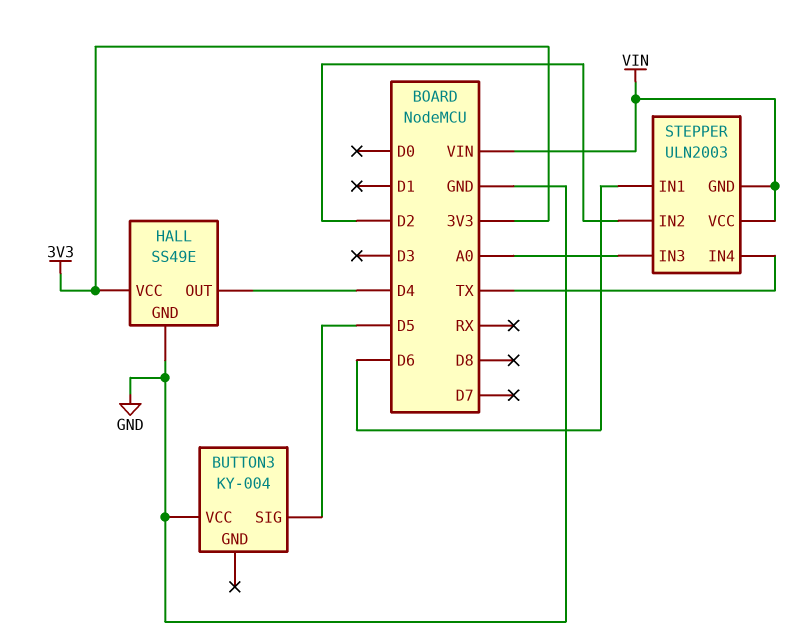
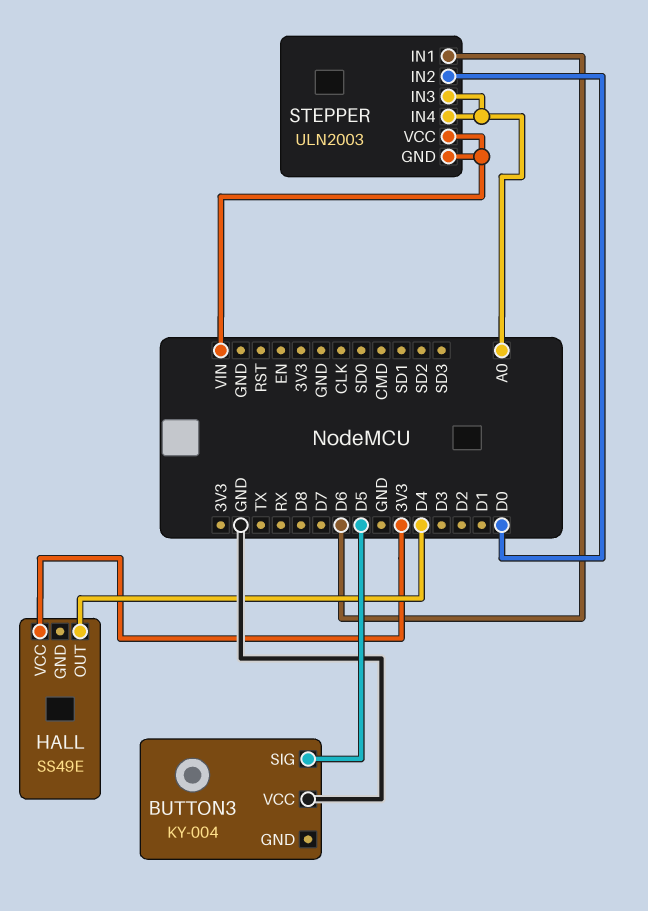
HALL pin GND: GND -> none
STEPPER pin IN2: D2 -> D0
STEPPER pin IN4: TX -> A0

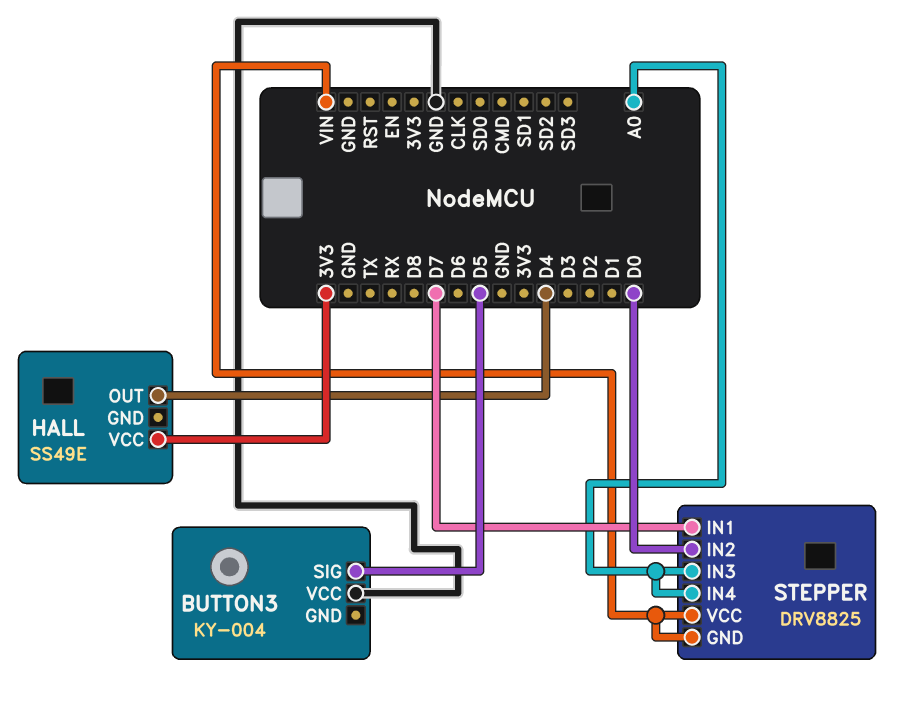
STEPPER: ULN2003 -> DRV8825
STEPPER pin IN1: D6 -> D7

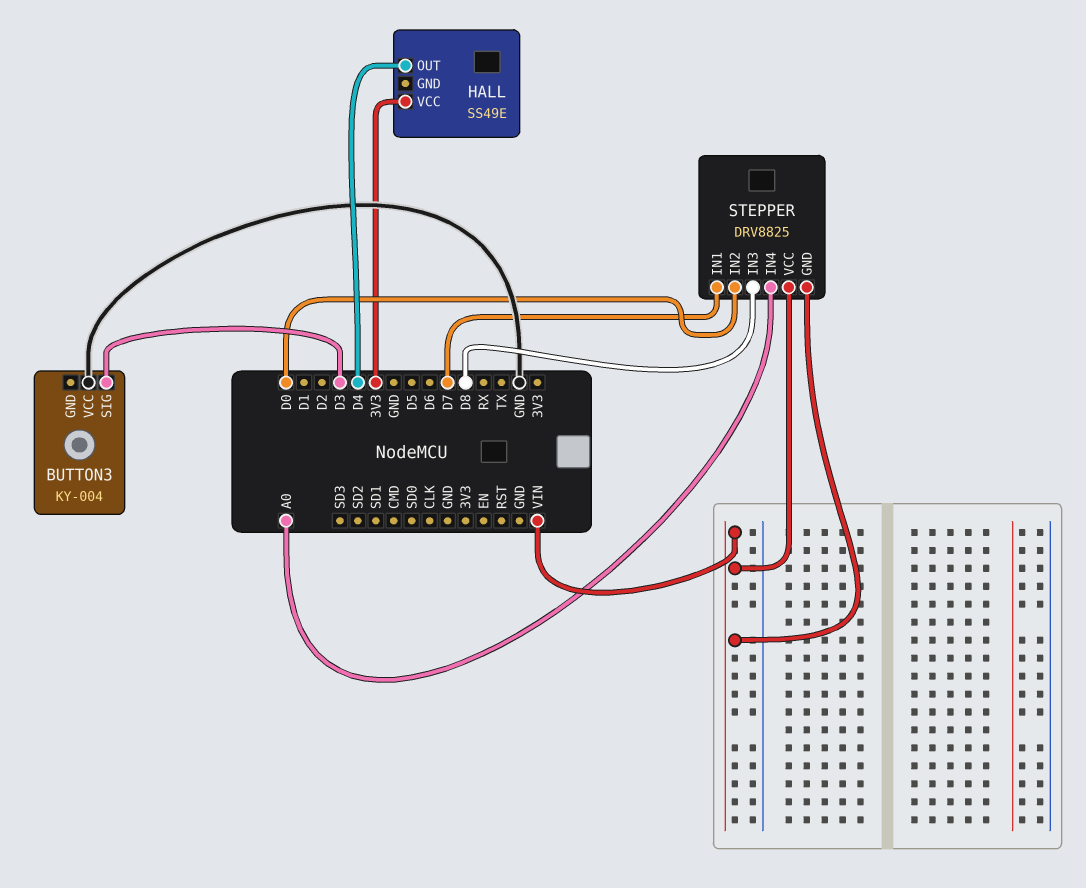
BUTTON3 pin SIG: D5 -> D3
STEPPER pin IN3: A0 -> D8

